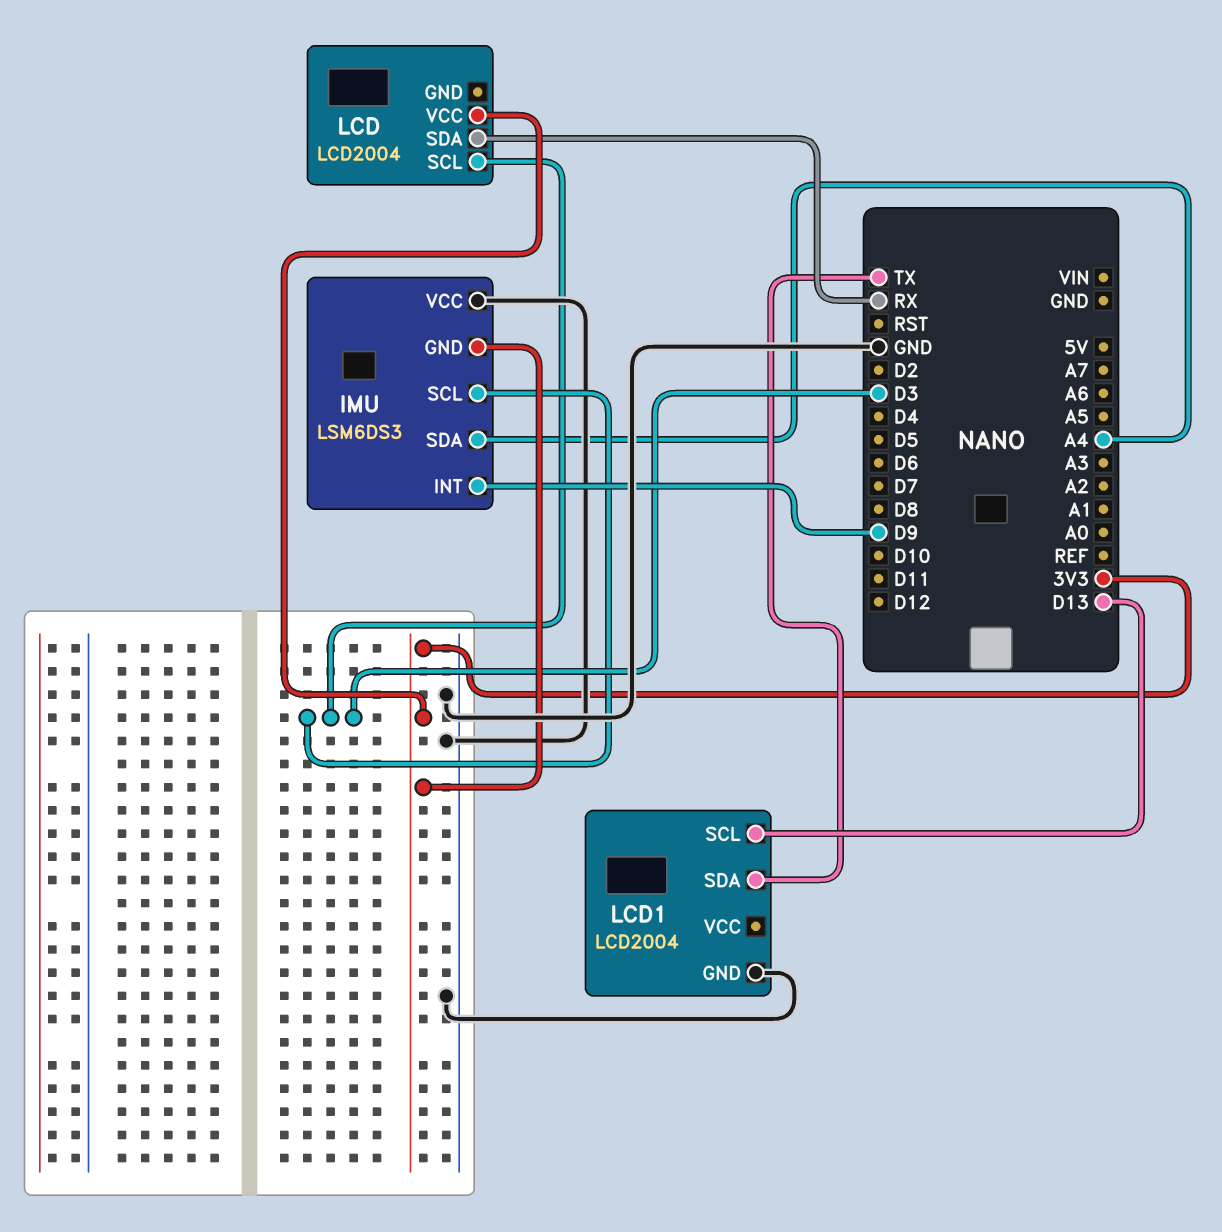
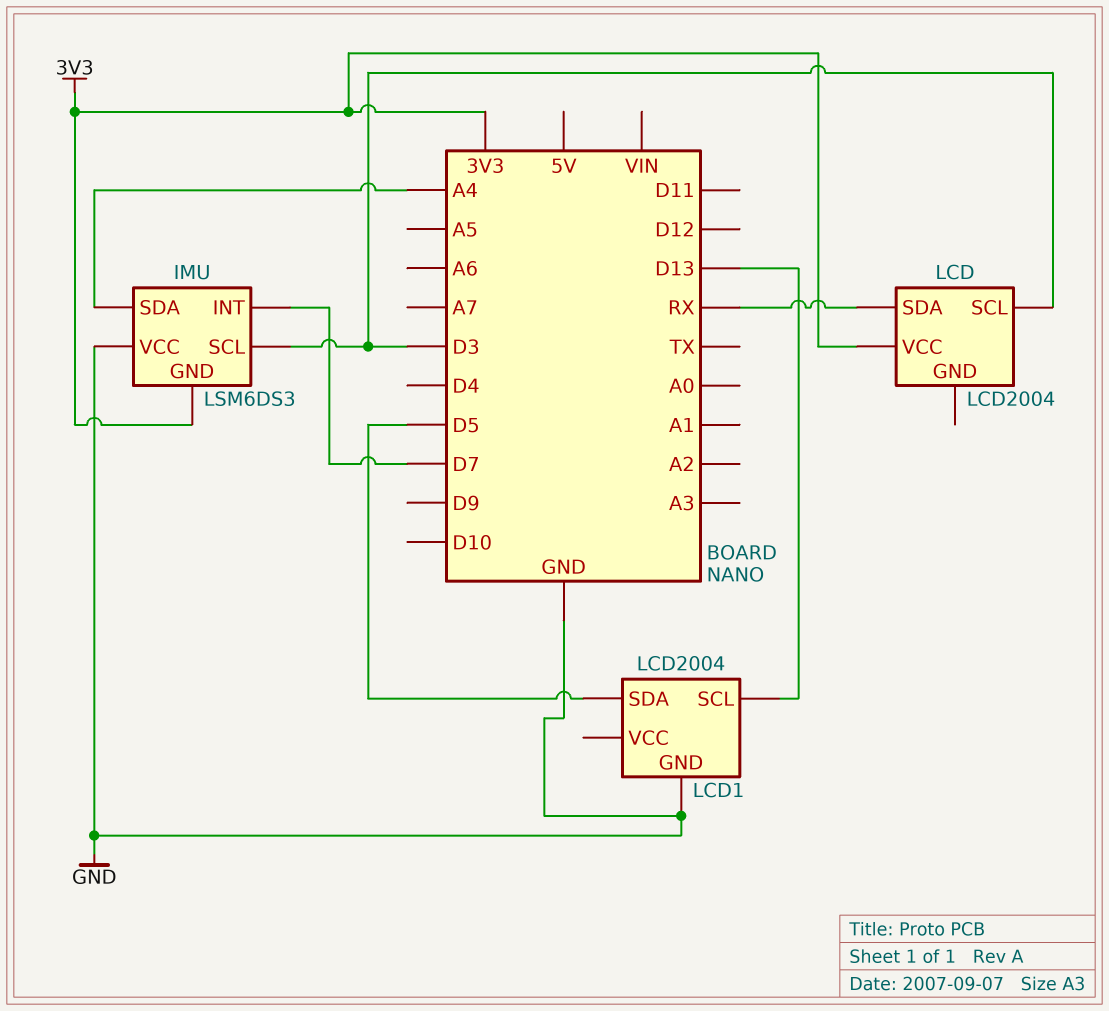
IMU pin INT: D9 -> D7
LCD1 pin SDA: TX -> D5

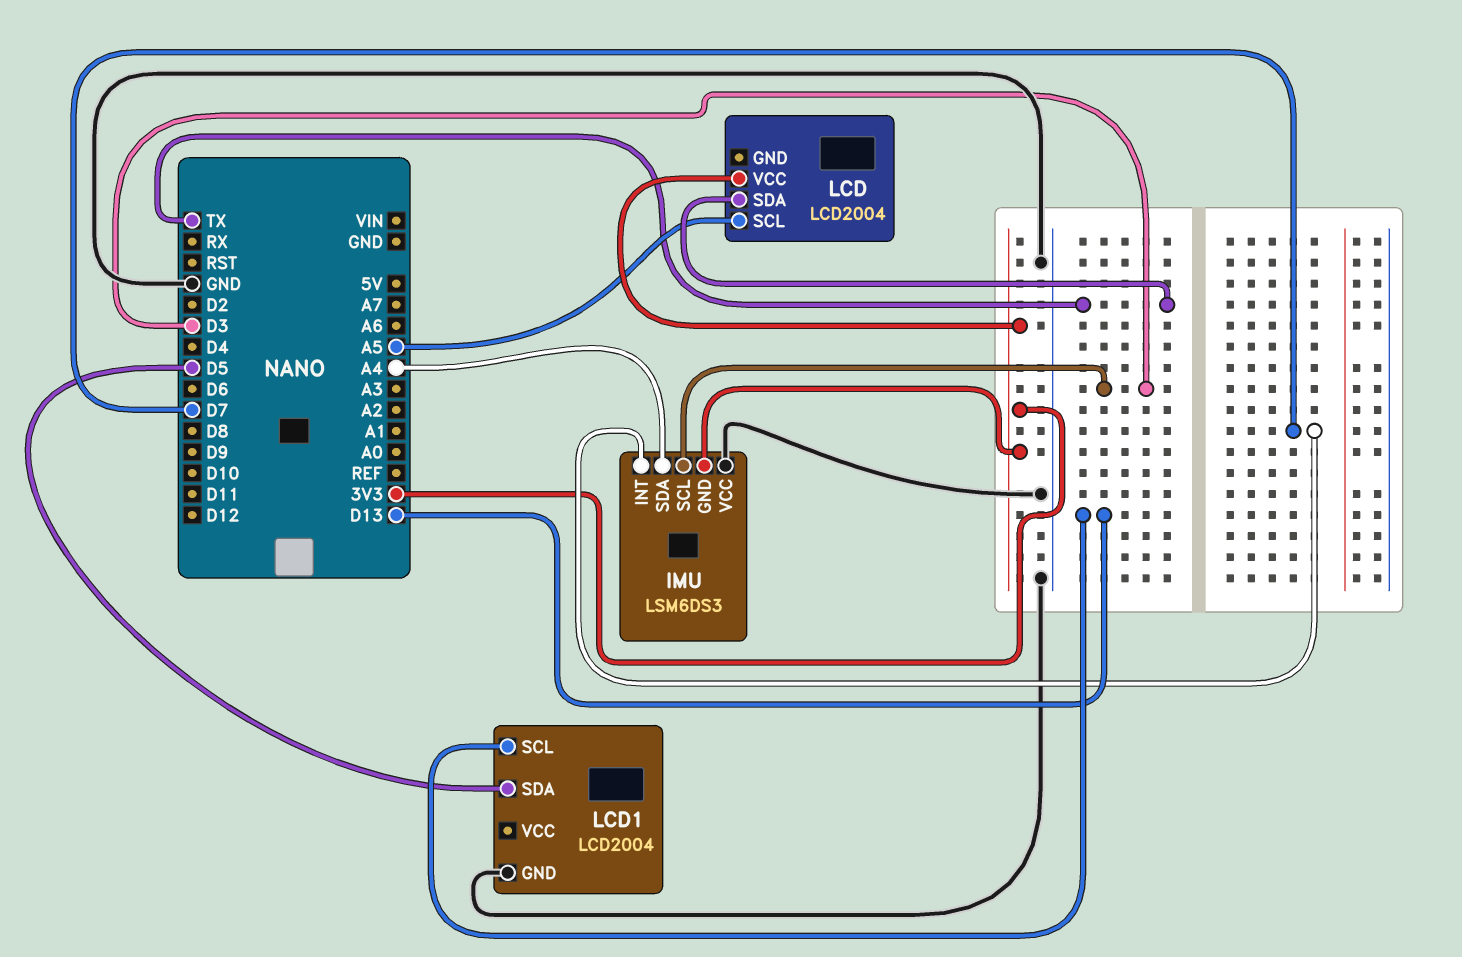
LCD pin SCL: D3 -> A5
LCD pin SDA: RX -> TX

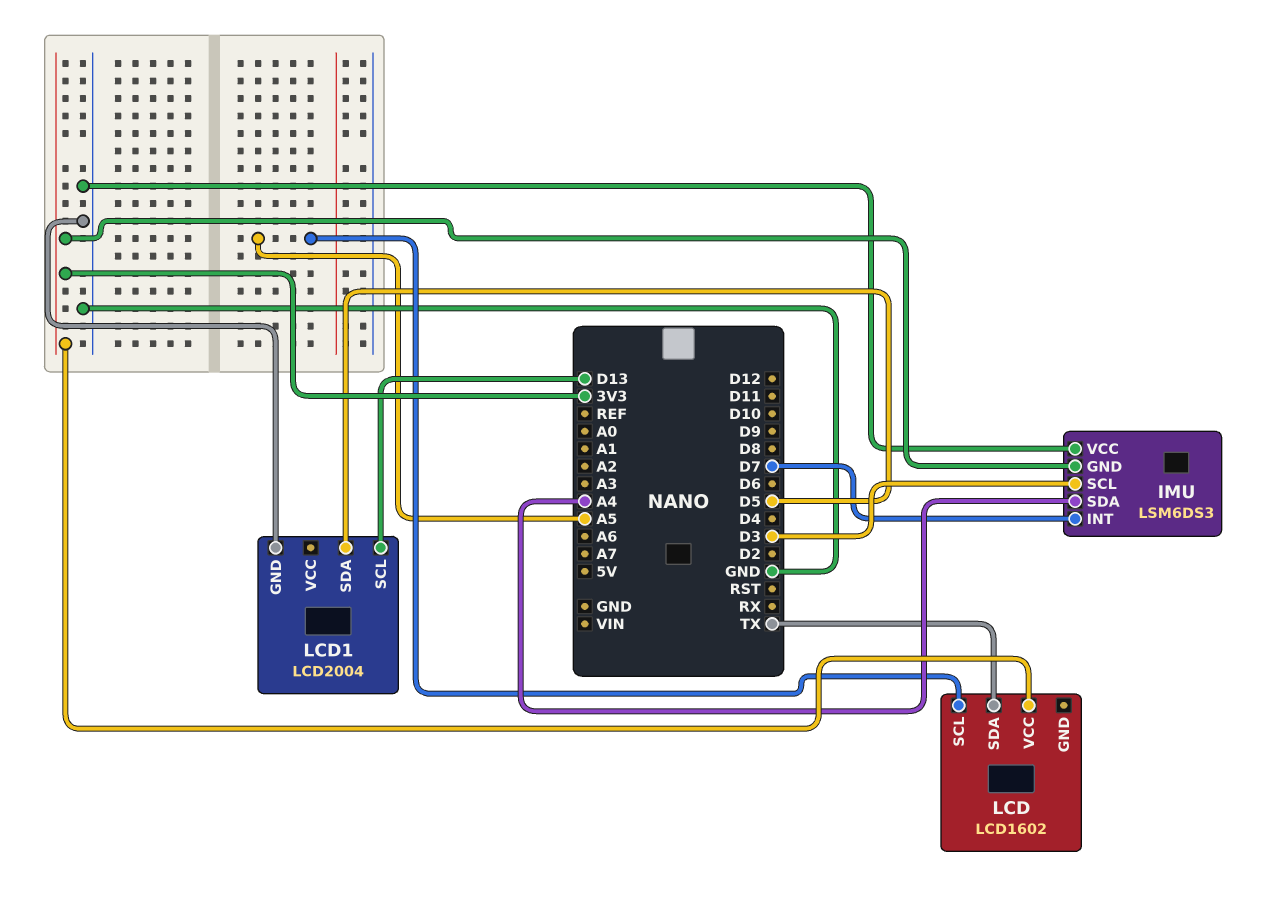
LCD: LCD2004 -> LCD1602

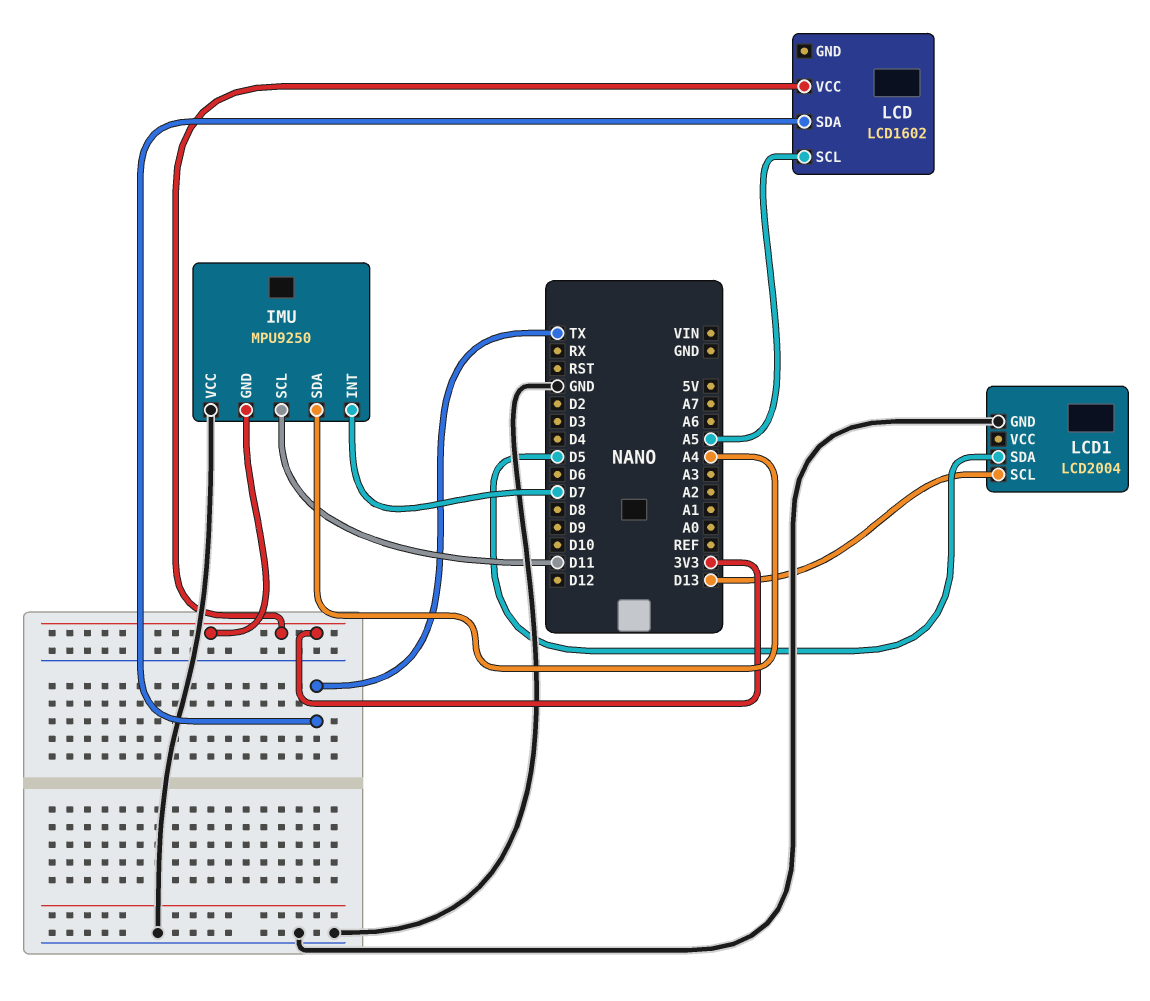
IMU: LSM6DS3 -> MPU9250
IMU pin SCL: D3 -> D11

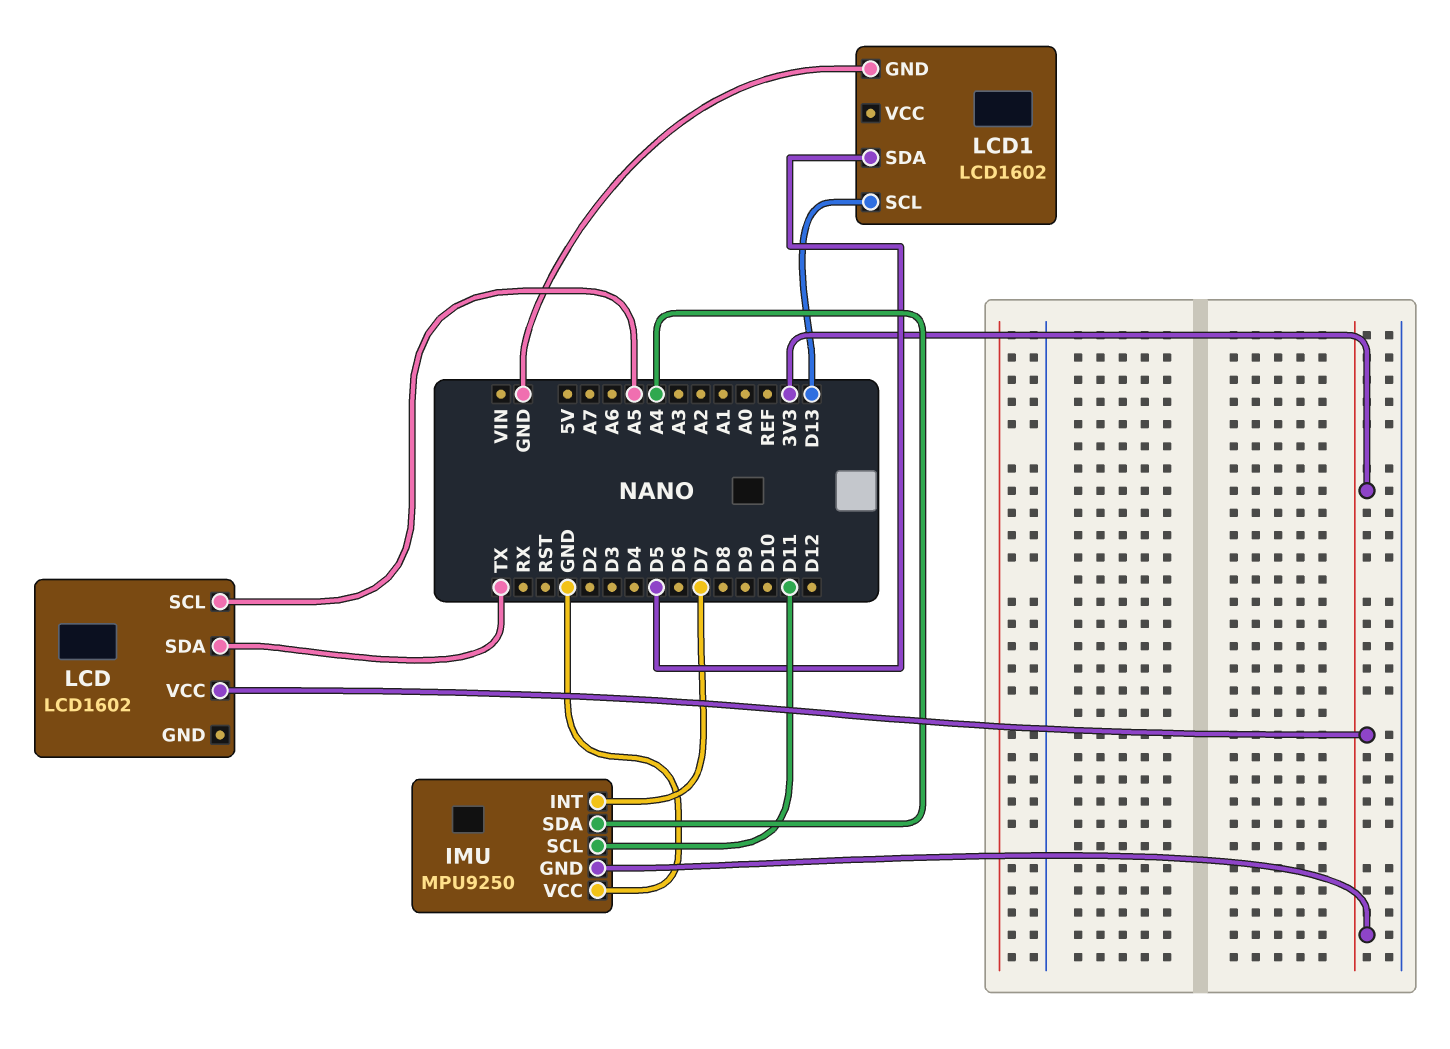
LCD1: LCD2004 -> LCD1602

